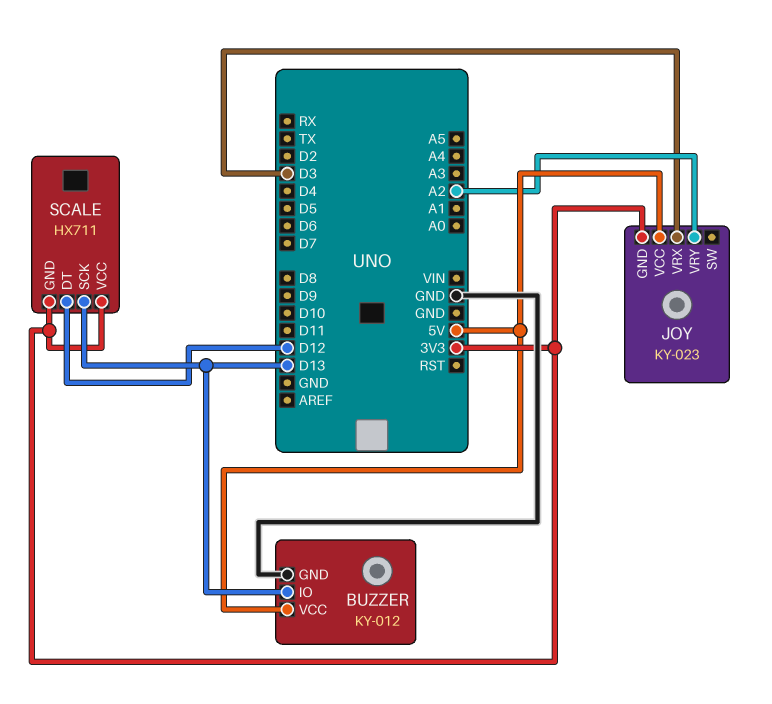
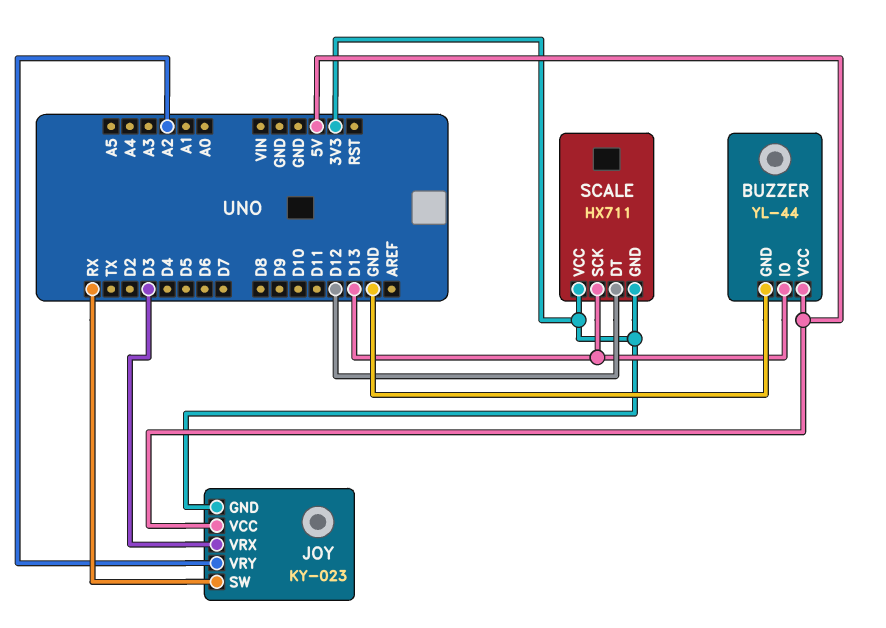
BUZZER: KY-012 -> YL-44
JOY pin SW: none -> RX

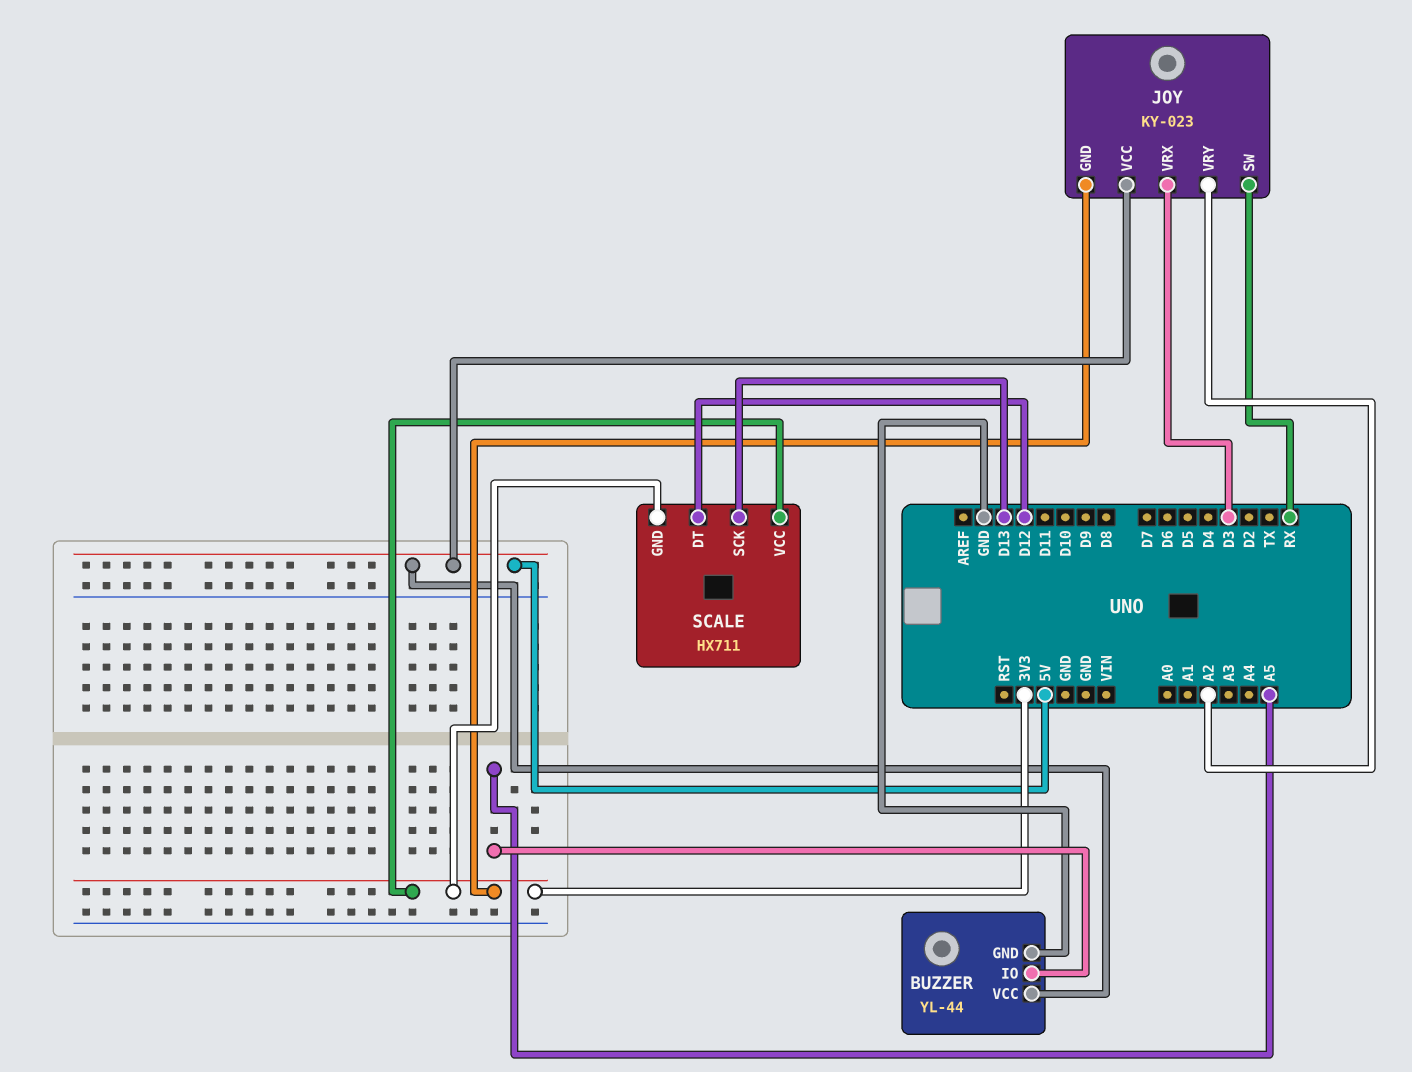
BUZZER pin IO: D13 -> A5

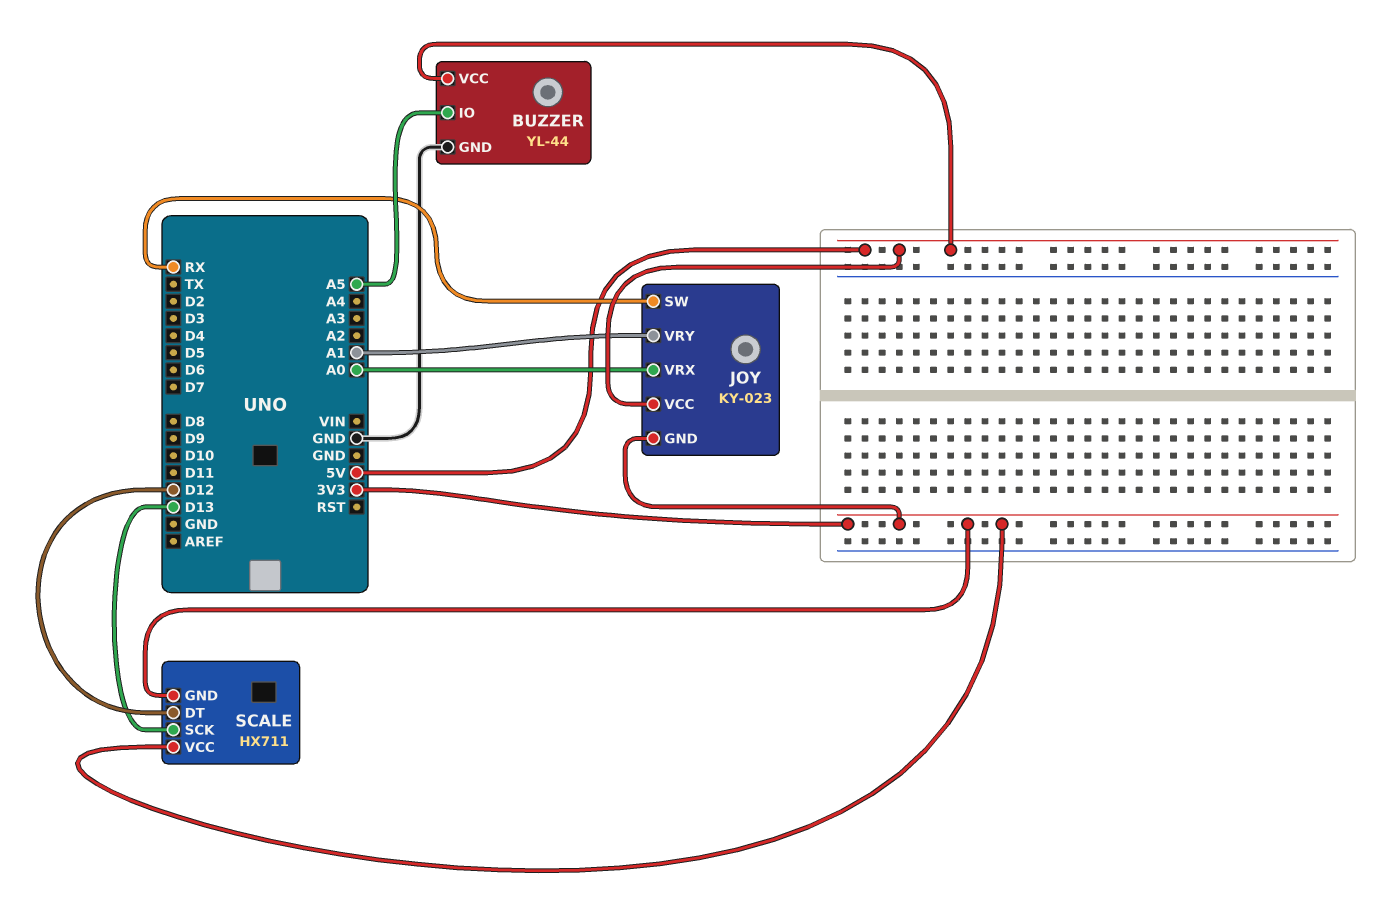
JOY pin VRX: D3 -> A0
JOY pin VRY: A2 -> A1

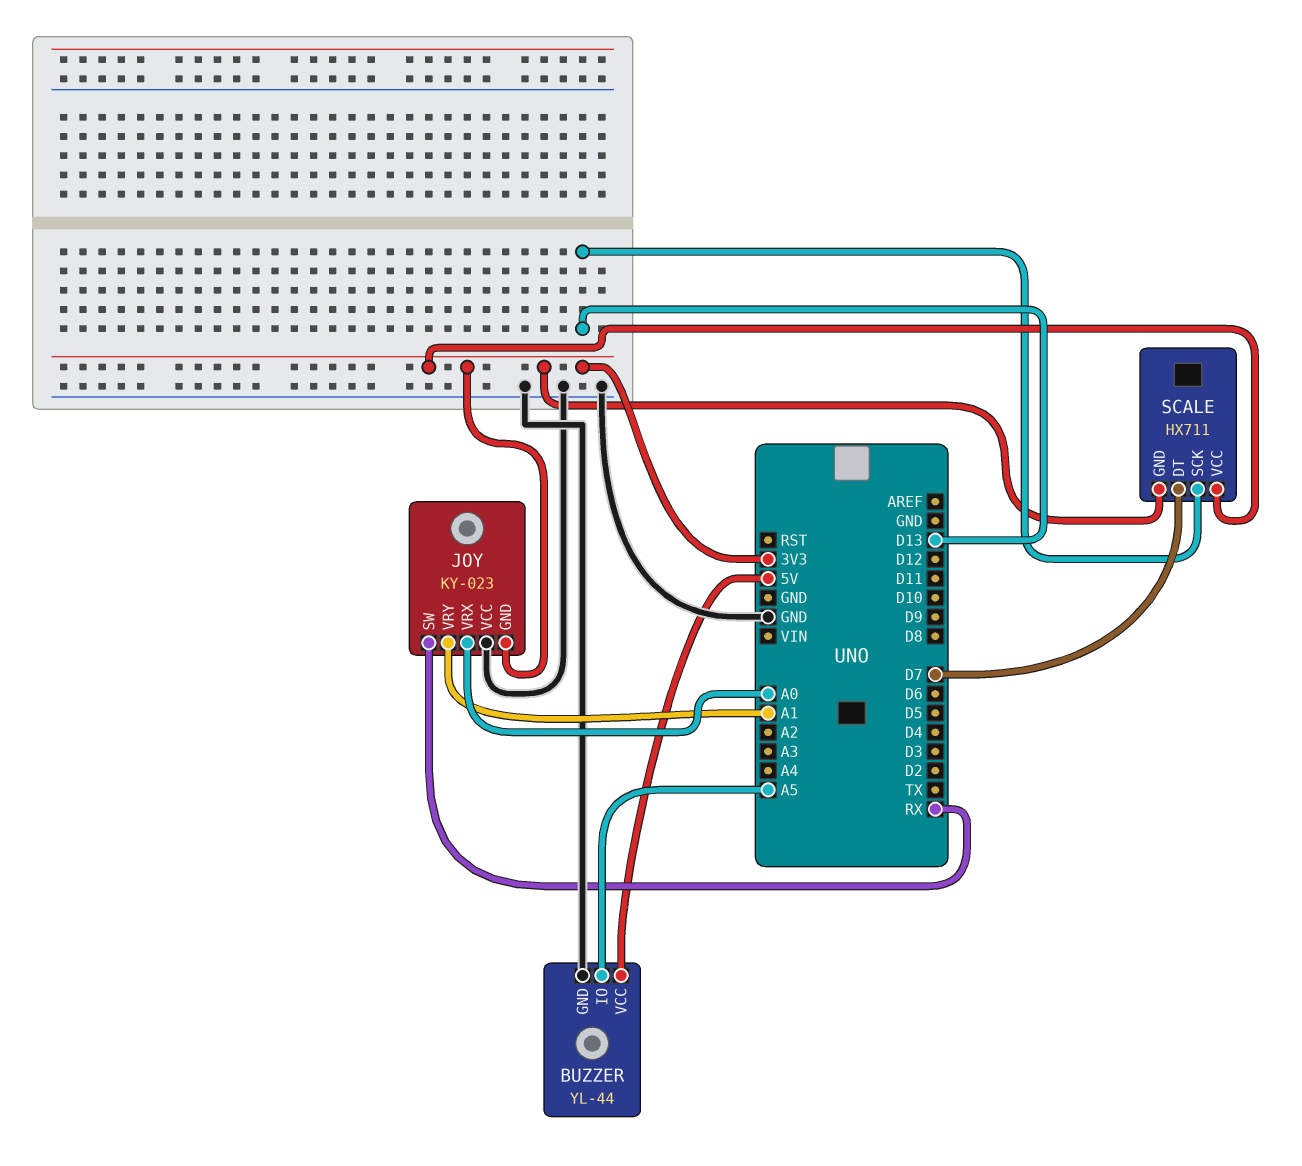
JOY pin VCC: 5V -> GND
SCALE pin DT: D12 -> D7

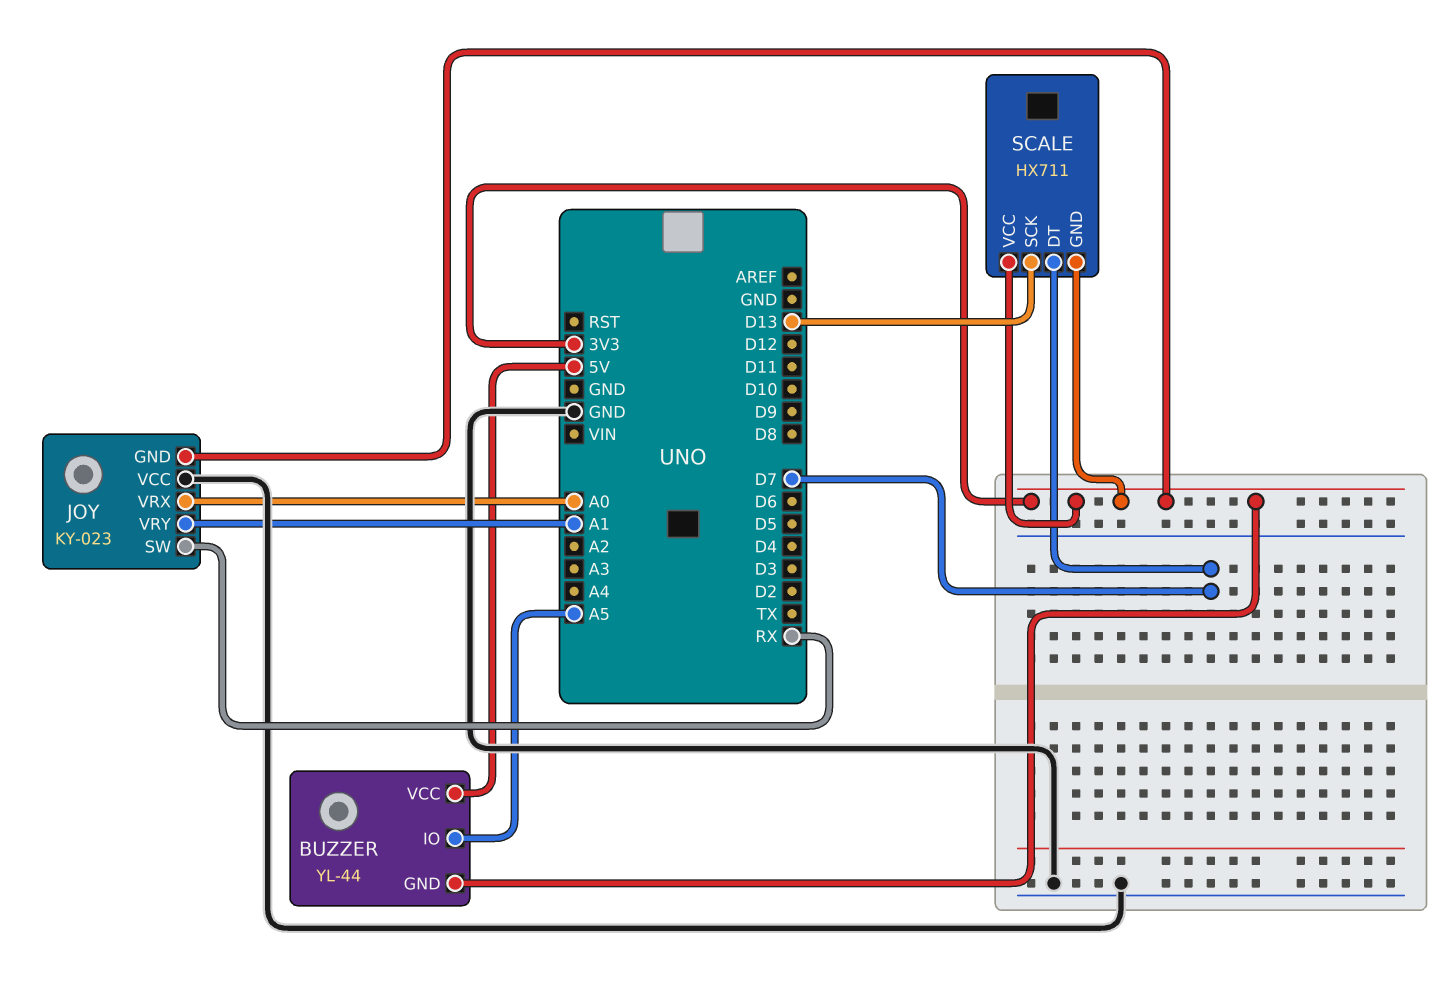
BUZZER pin GND: GND -> 3V3

